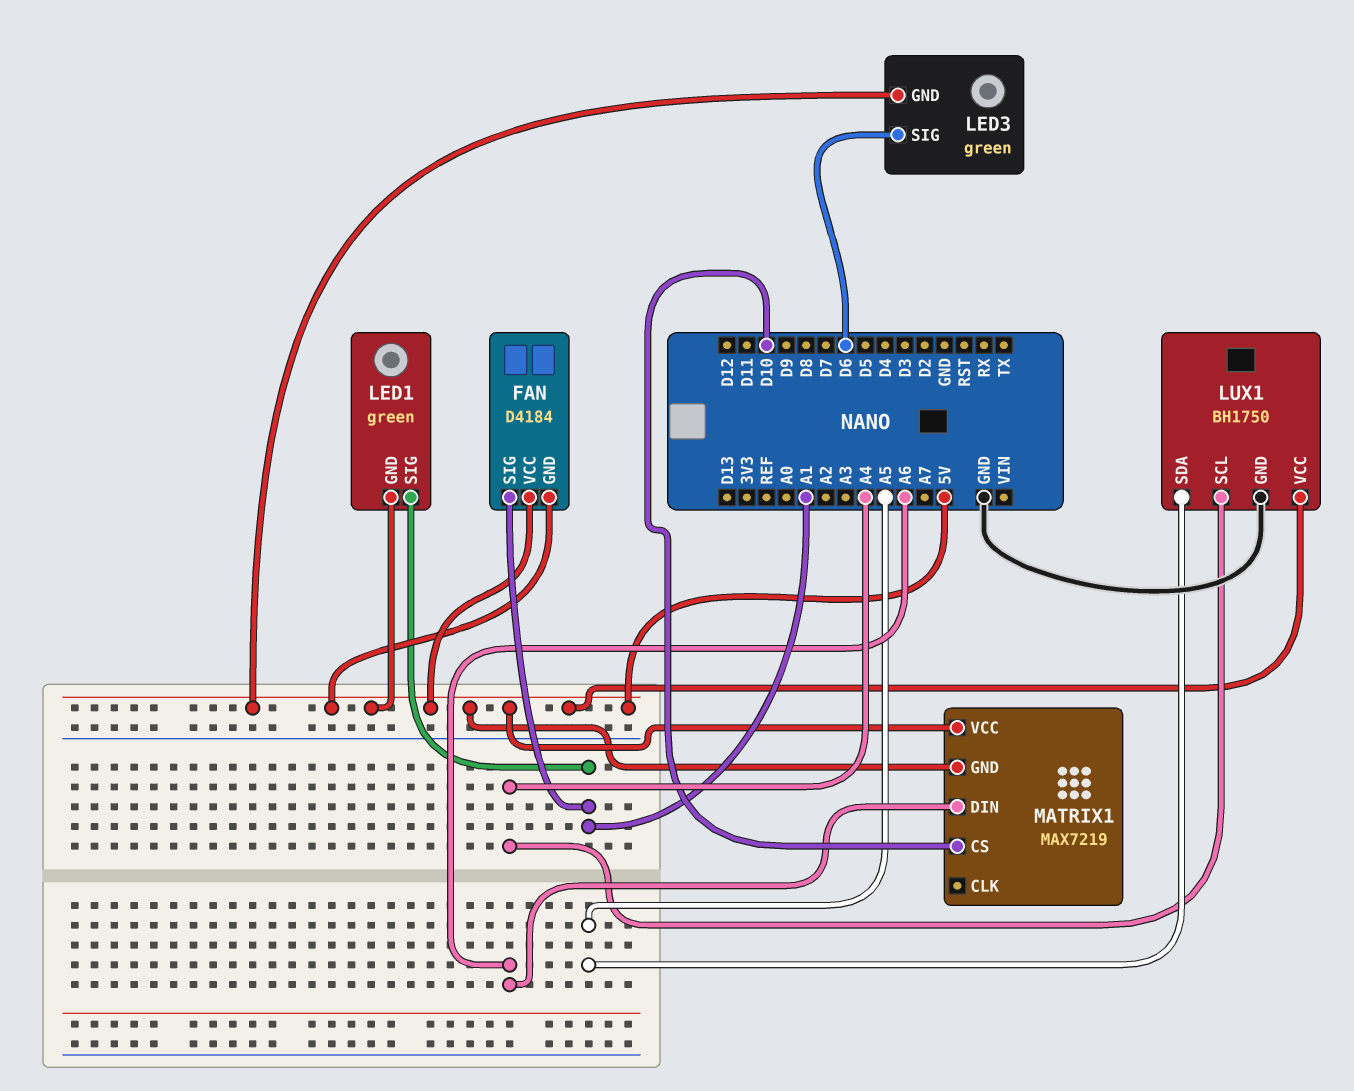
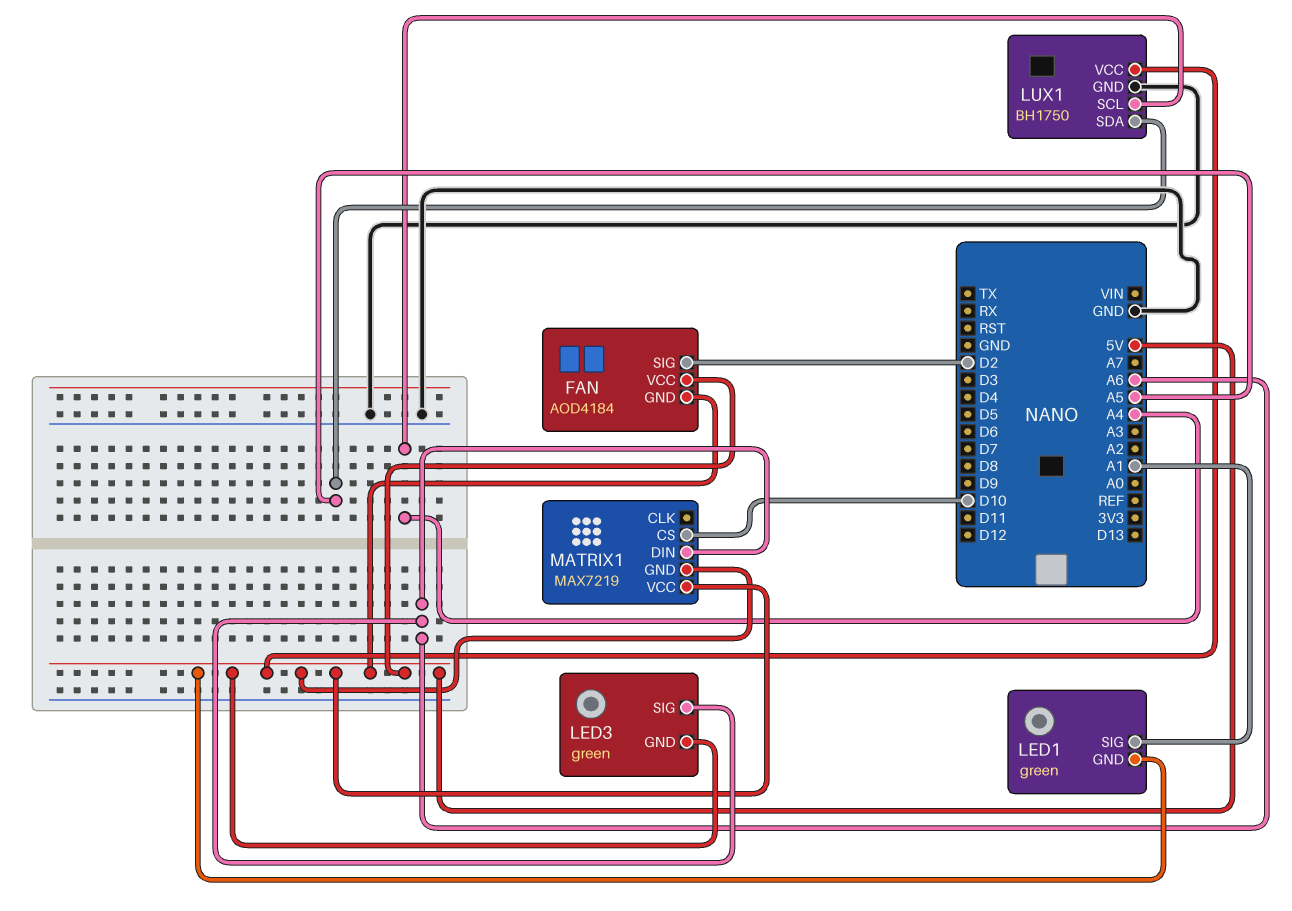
FAN: D4184 -> AOD4184
FAN pin SIG: A1 -> D2
LED3 pin SIG: D6 -> A6

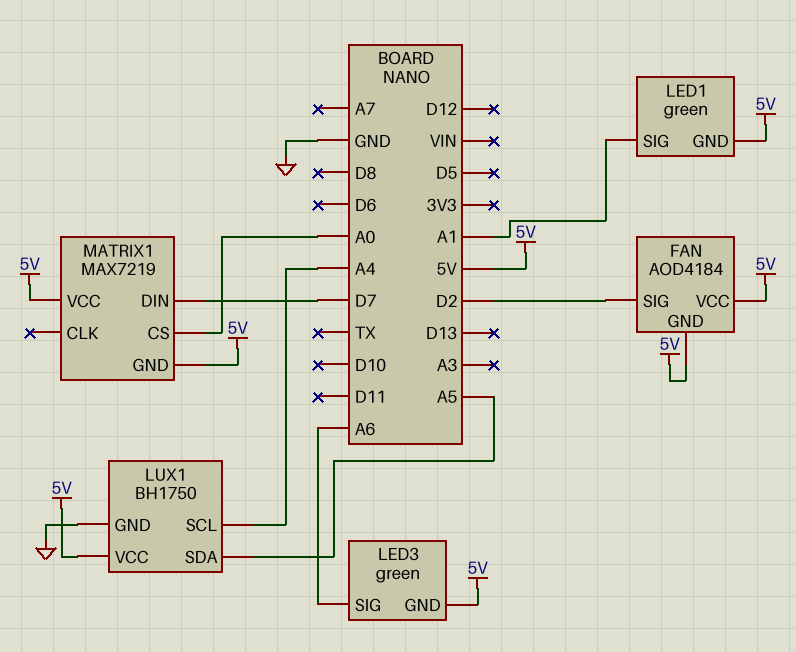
MATRIX1 pin CS: D10 -> A0
MATRIX1 pin DIN: A6 -> D7

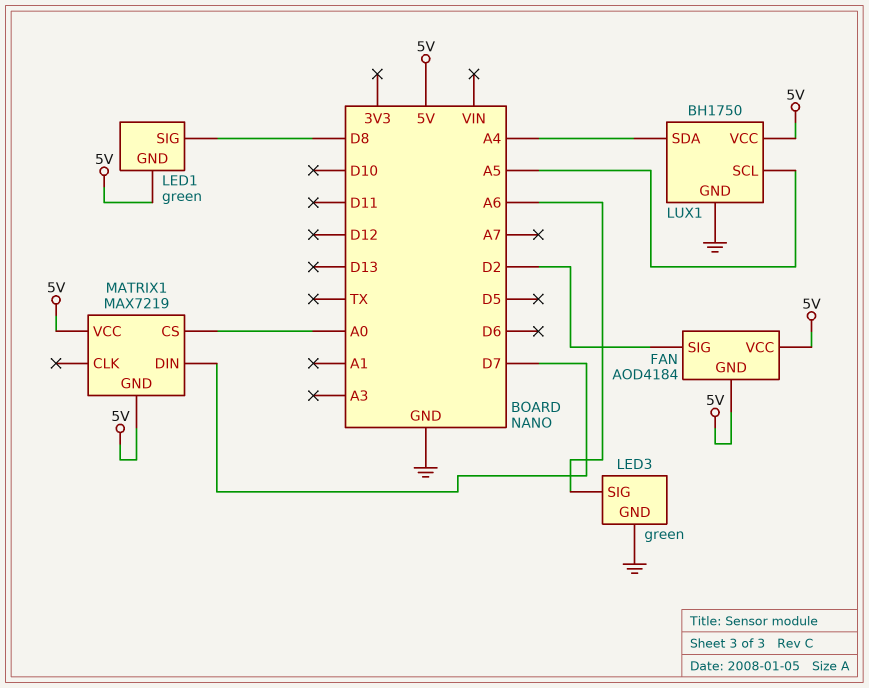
LED1 pin SIG: A1 -> D8
LED3 pin GND: 5V -> GND
LUX1 pin SCL: A4 -> A5
LUX1 pin SDA: A5 -> A4

